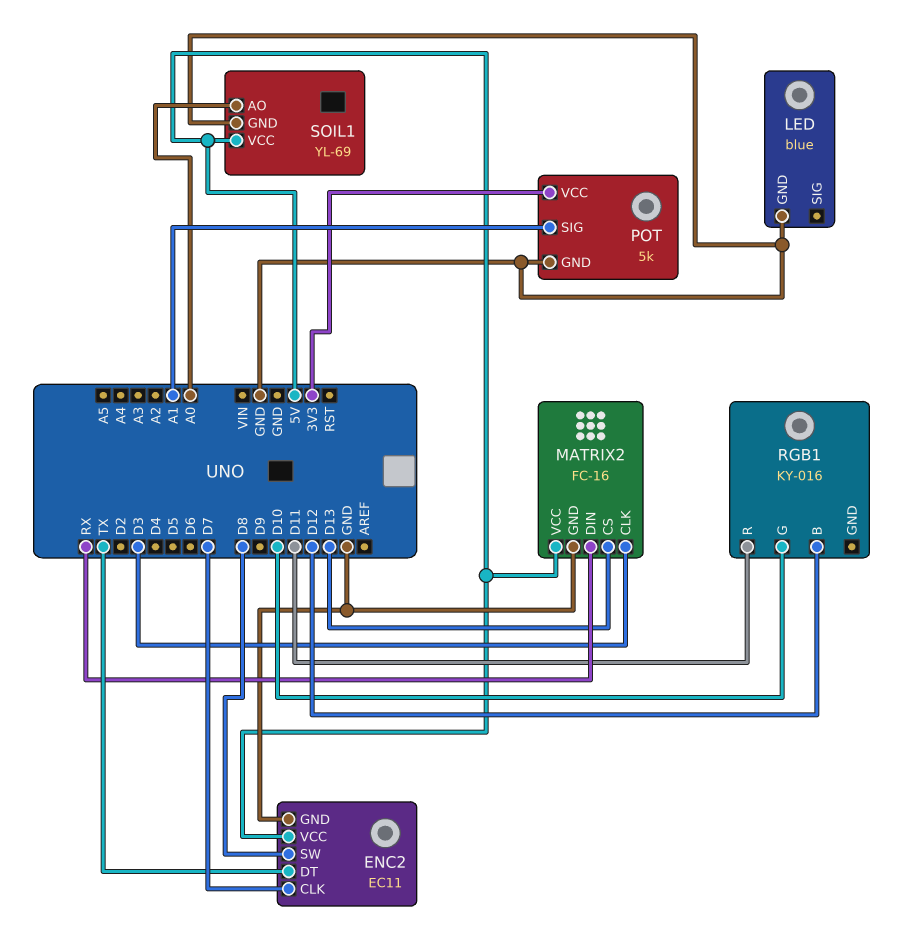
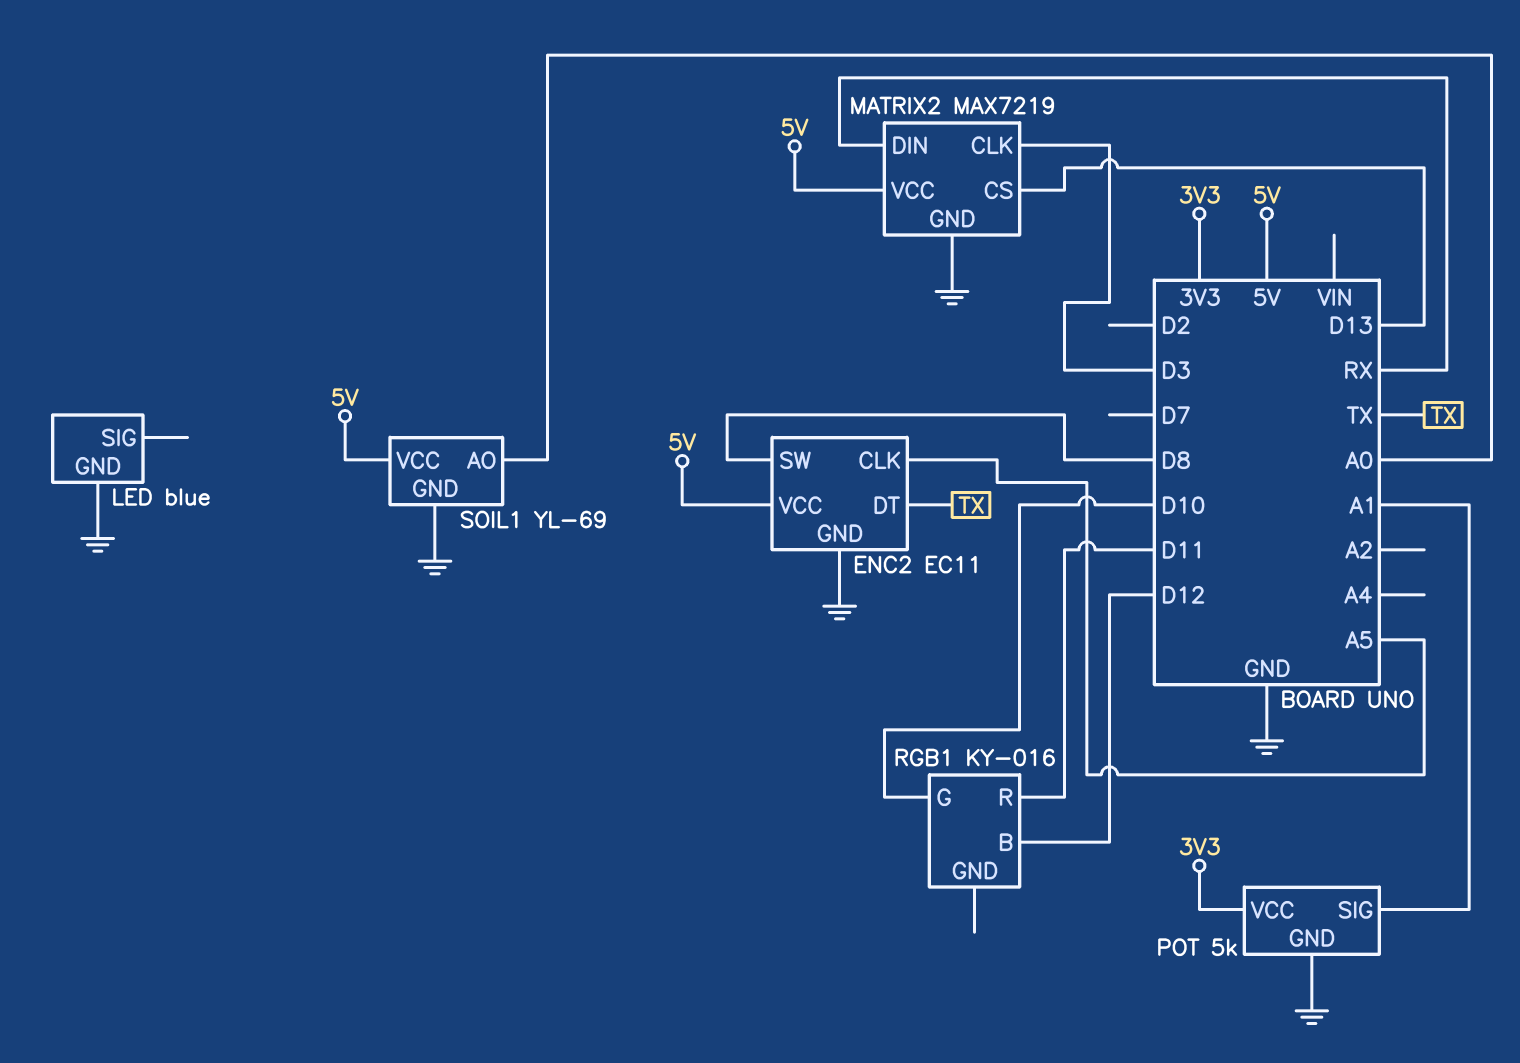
ENC2 pin CLK: D7 -> A5
MATRIX2: FC-16 -> MAX7219

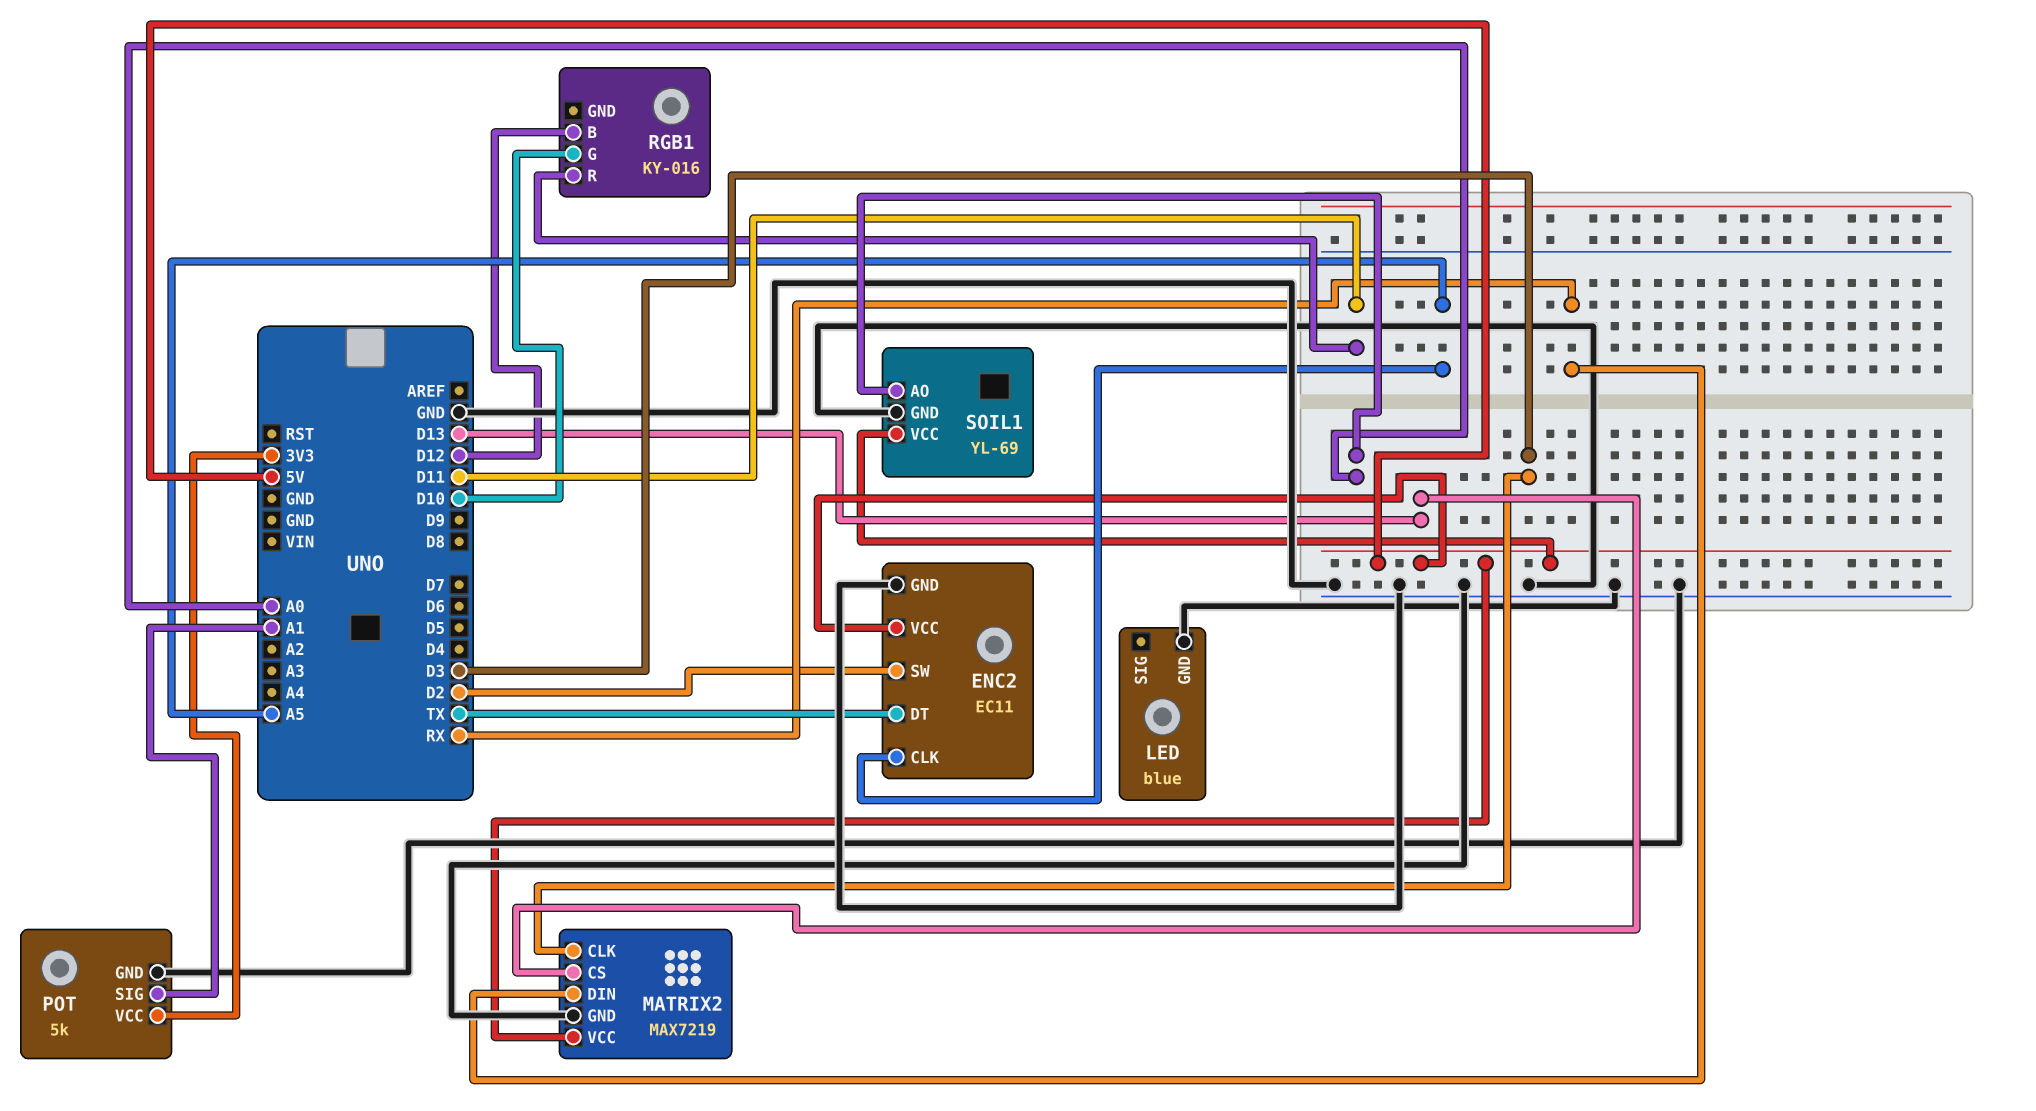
ENC2 pin SW: D8 -> D2

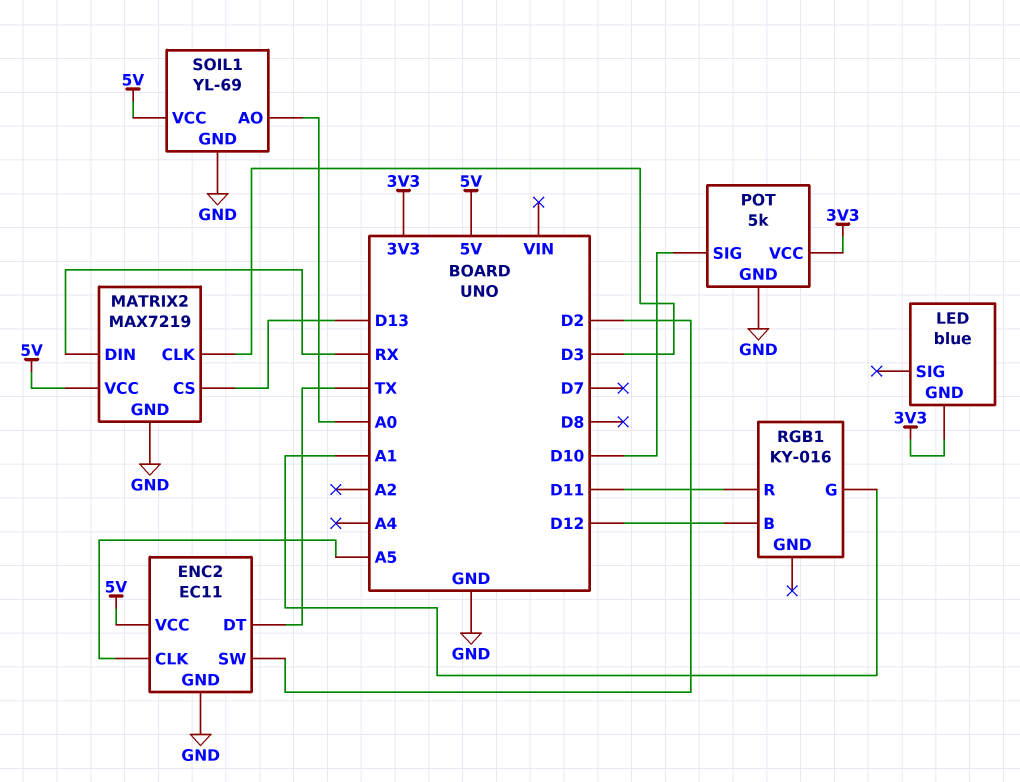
LED pin GND: GND -> 3V3
POT pin SIG: A1 -> D10
RGB1 pin G: D10 -> A1

